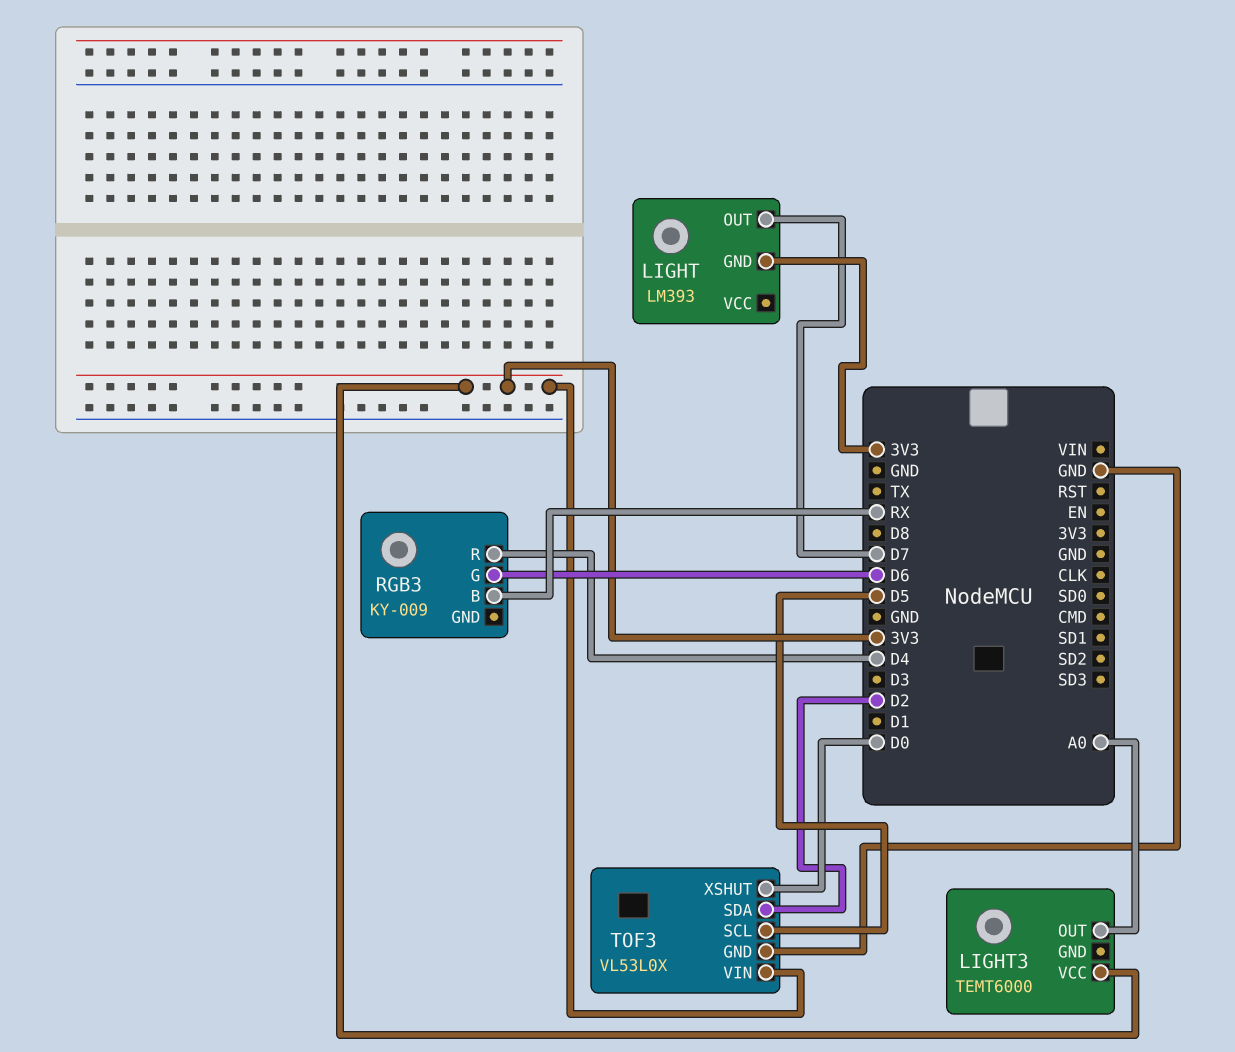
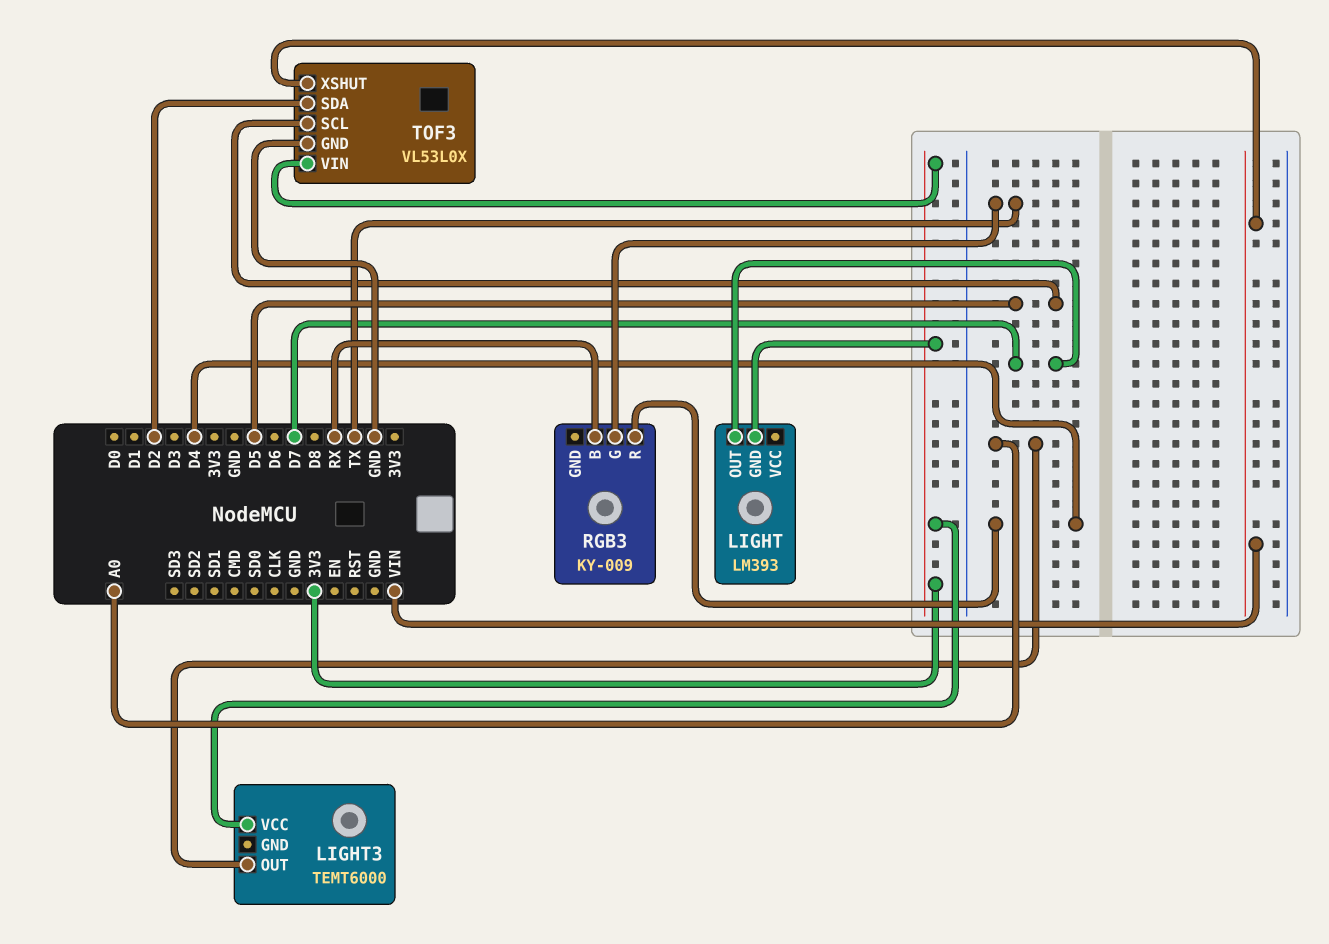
RGB3 pin G: D6 -> TX
TOF3 pin XSHUT: D0 -> VIN

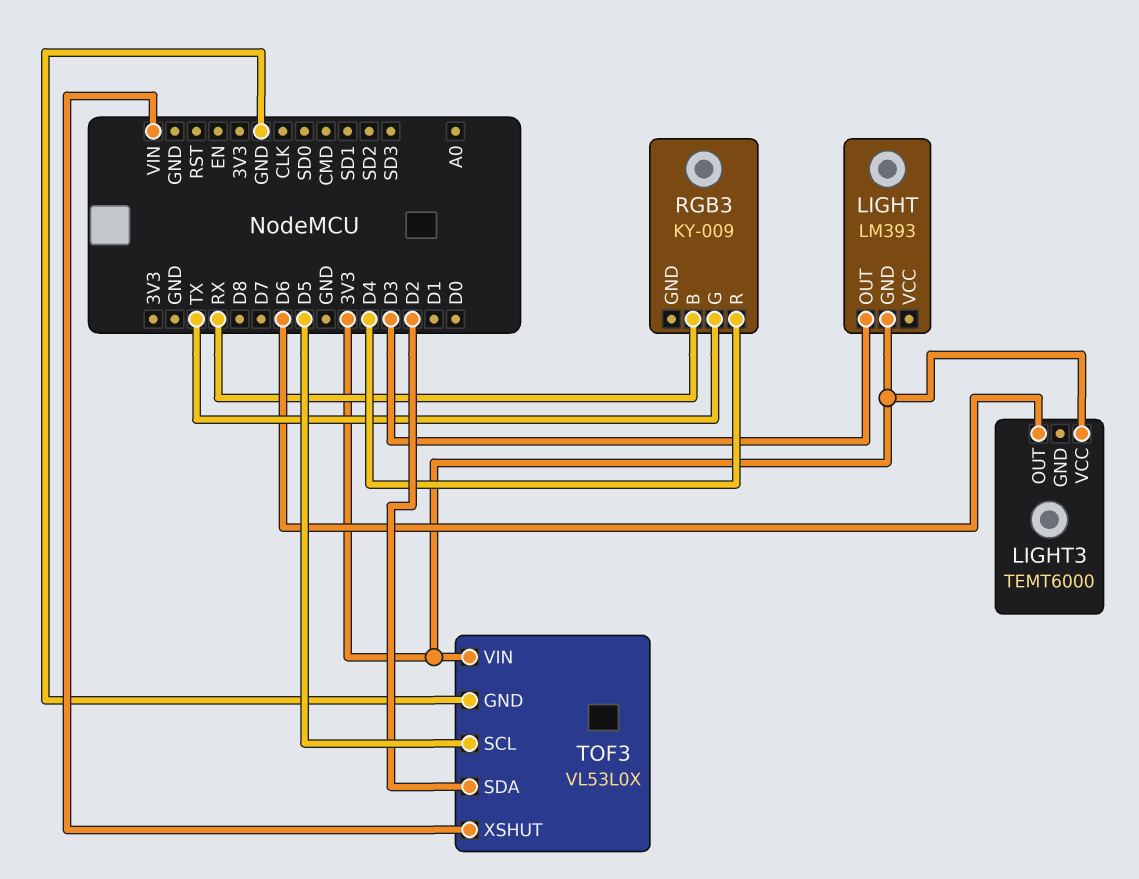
LIGHT pin OUT: D7 -> D3
LIGHT3 pin OUT: A0 -> D6

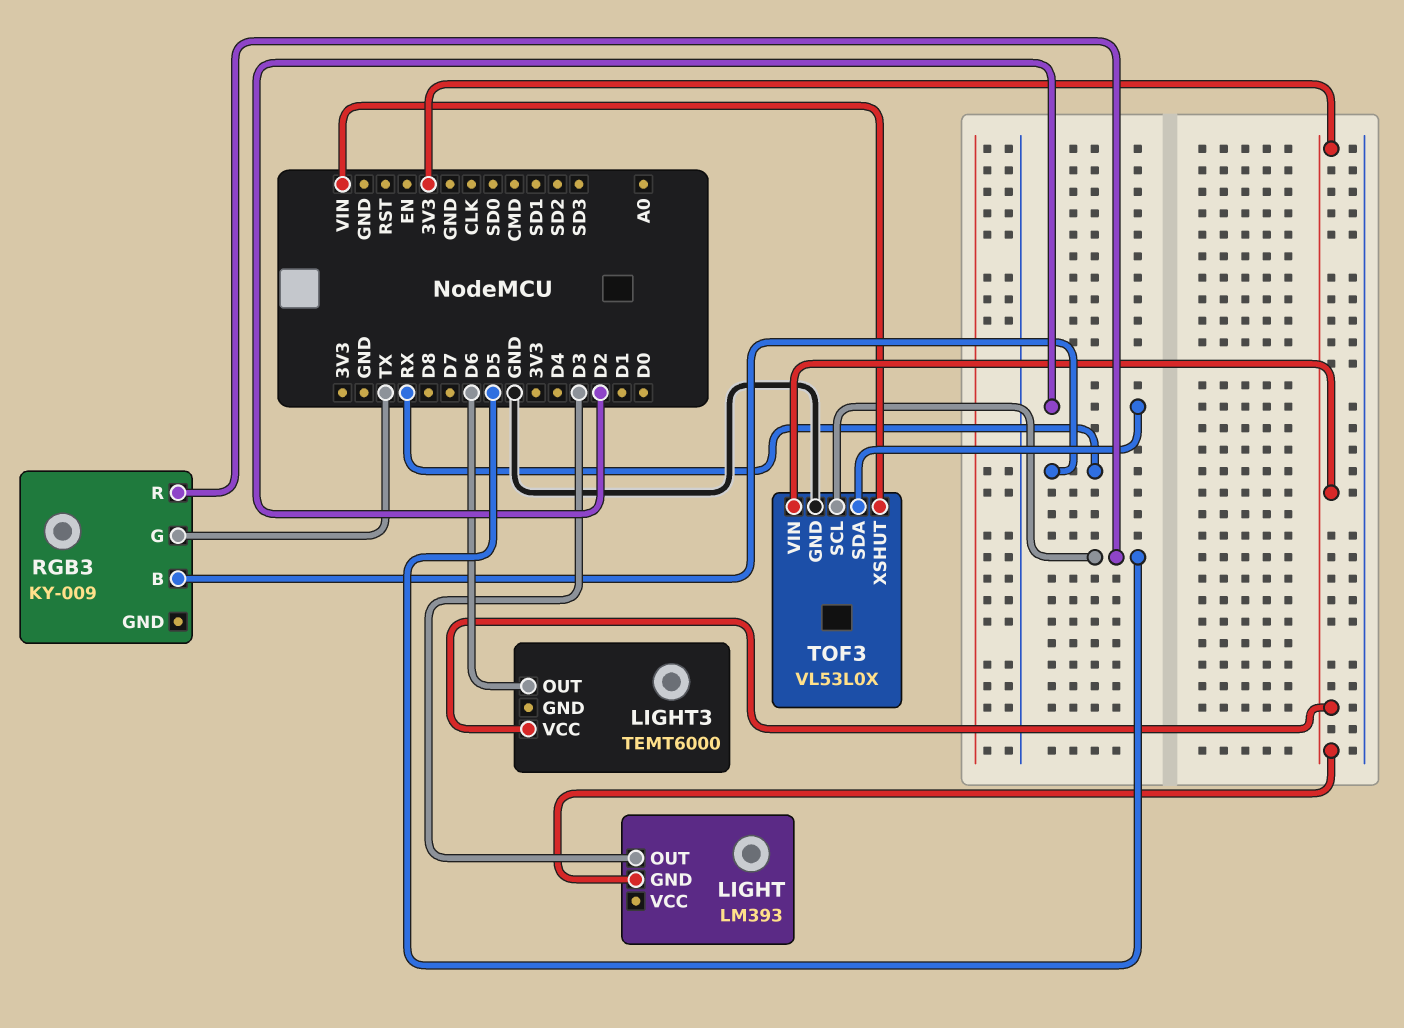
RGB3 pin R: D4 -> D5

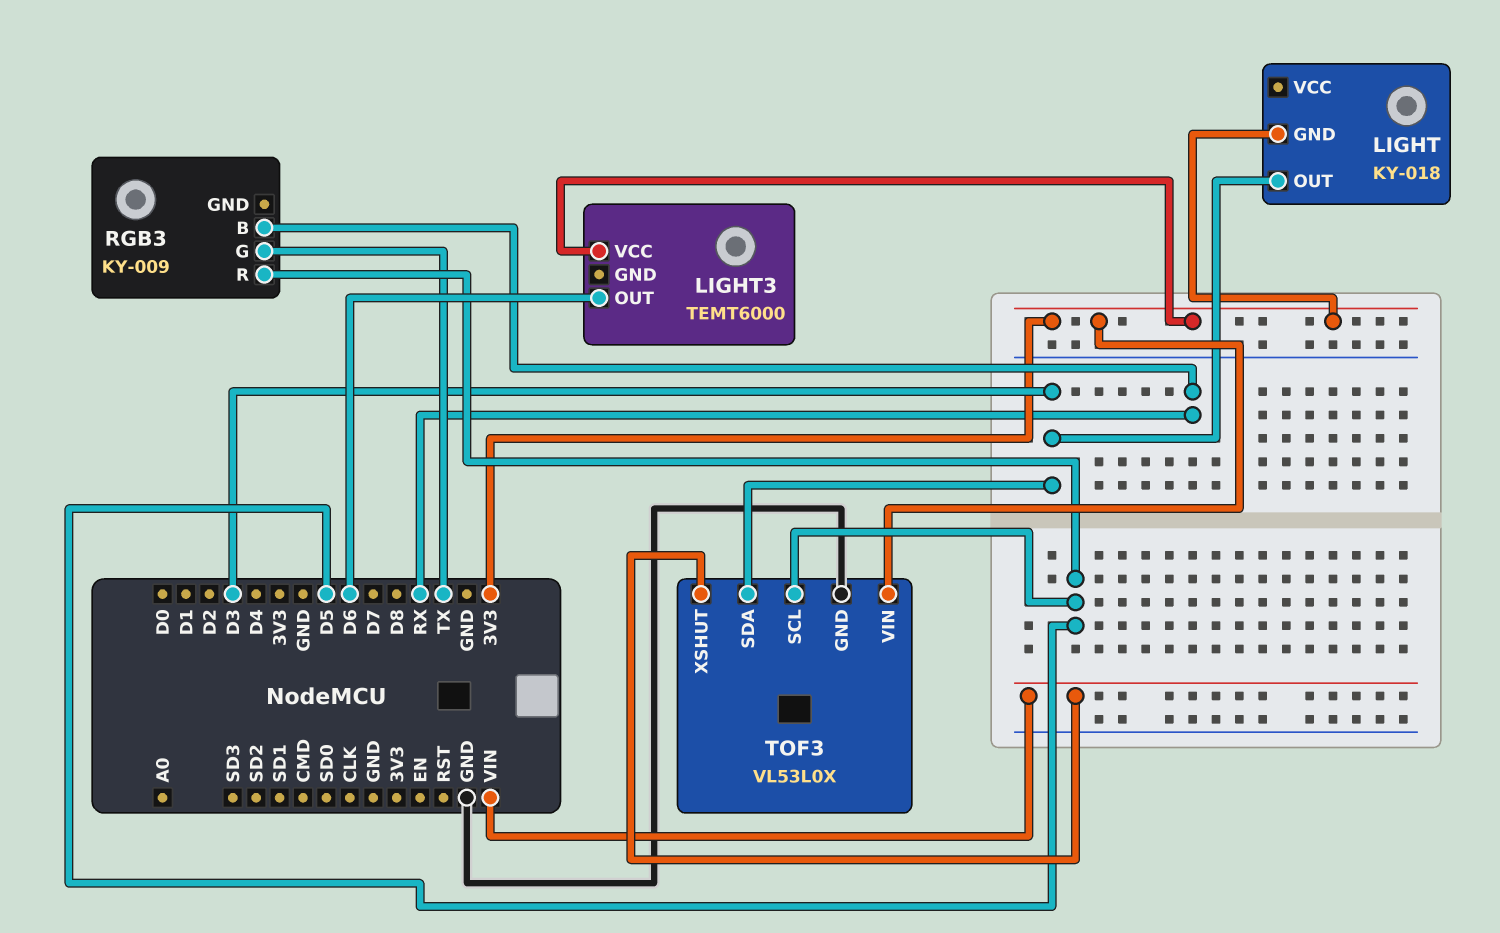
LIGHT: LM393 -> KY-018
TOF3 pin SDA: D2 -> D3

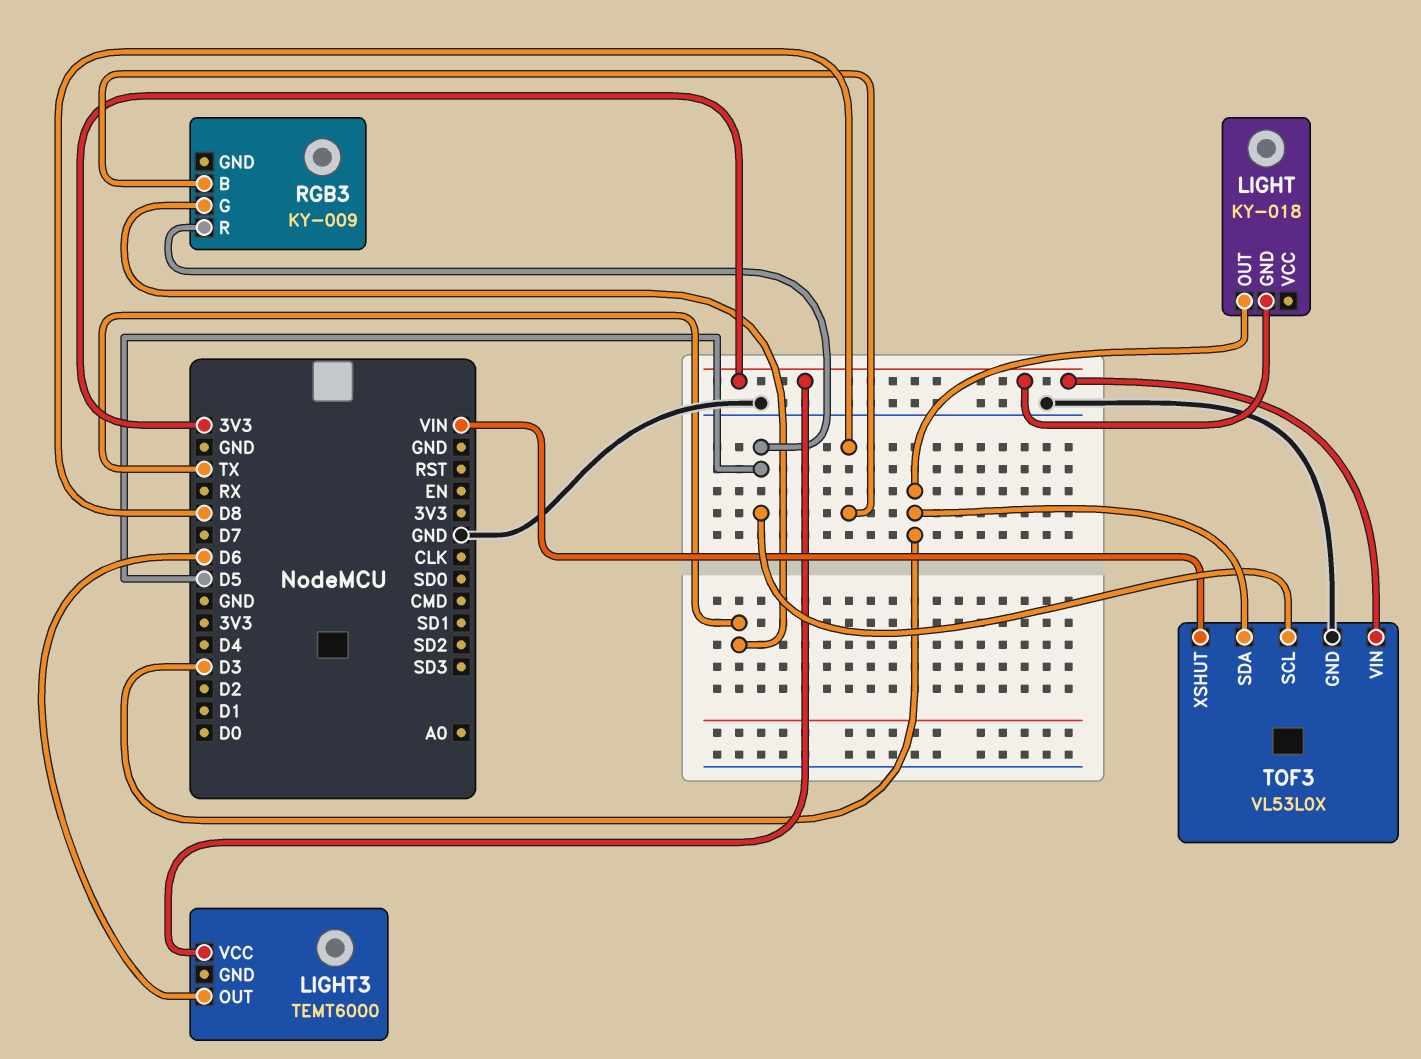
RGB3 pin B: RX -> D8

